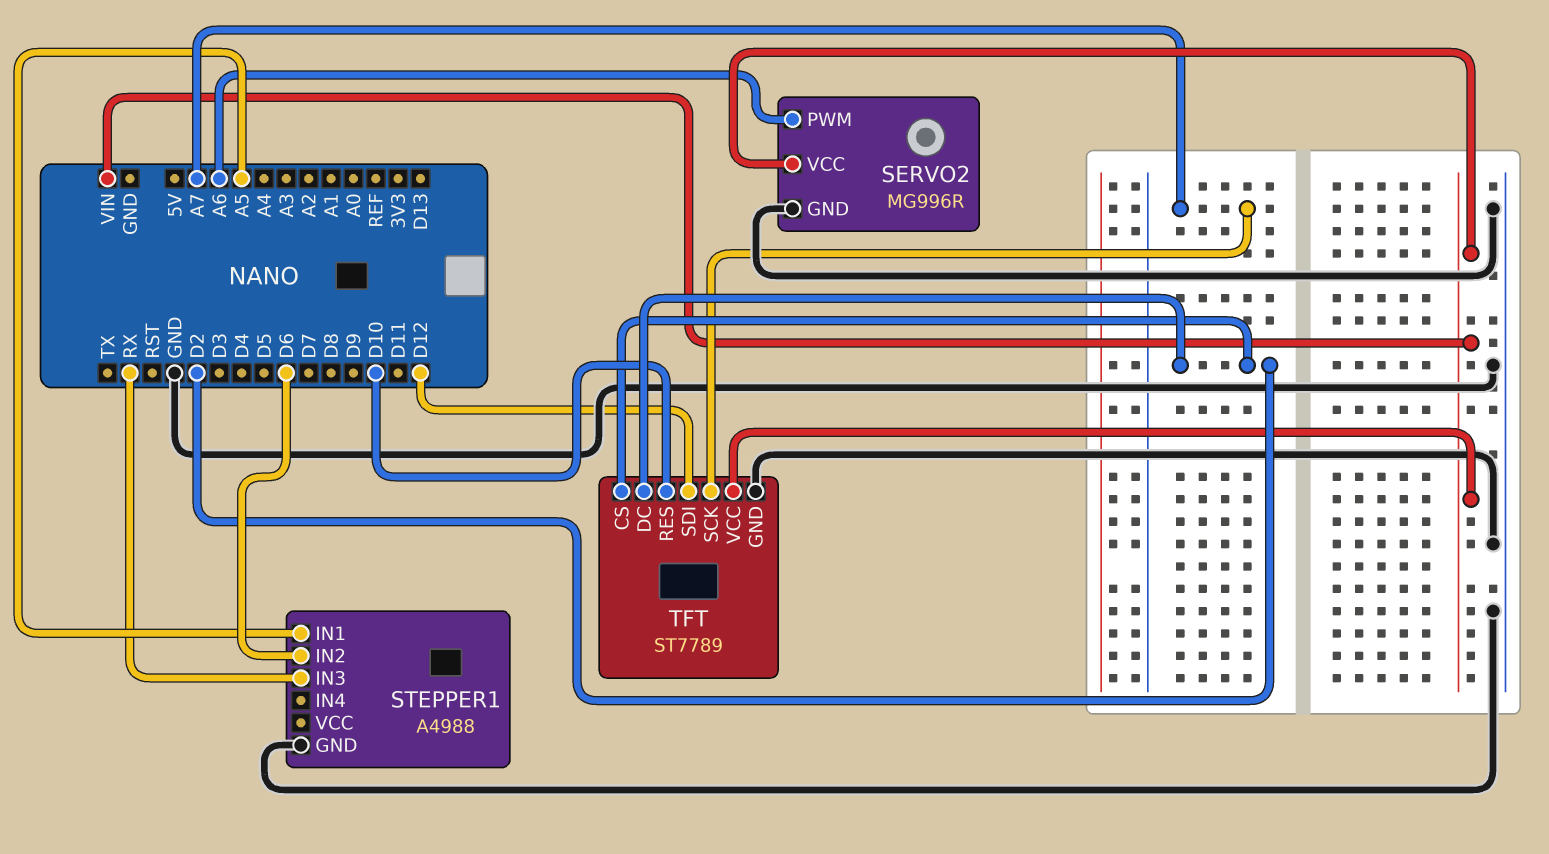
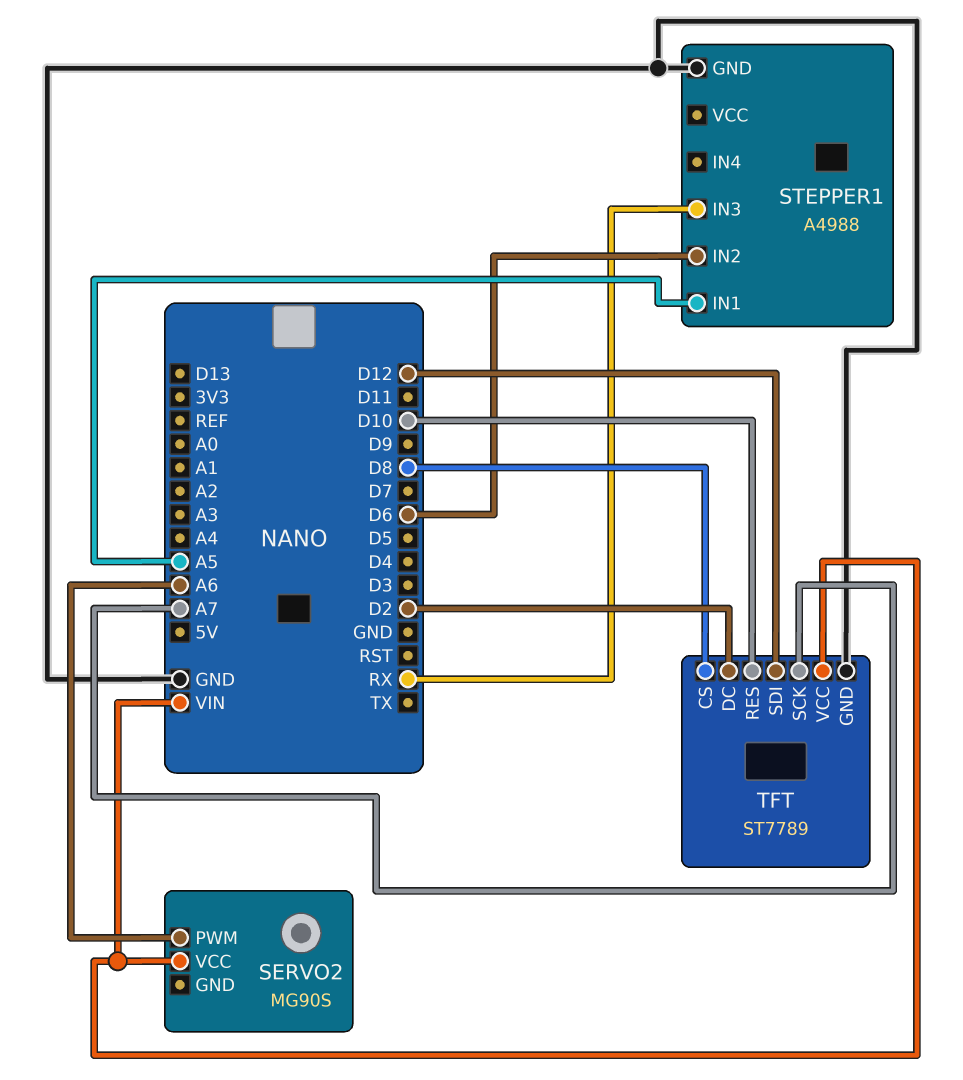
SERVO2: MG996R -> MG90S
SERVO2 pin GND: GND -> none
TFT pin CS: D2 -> D8

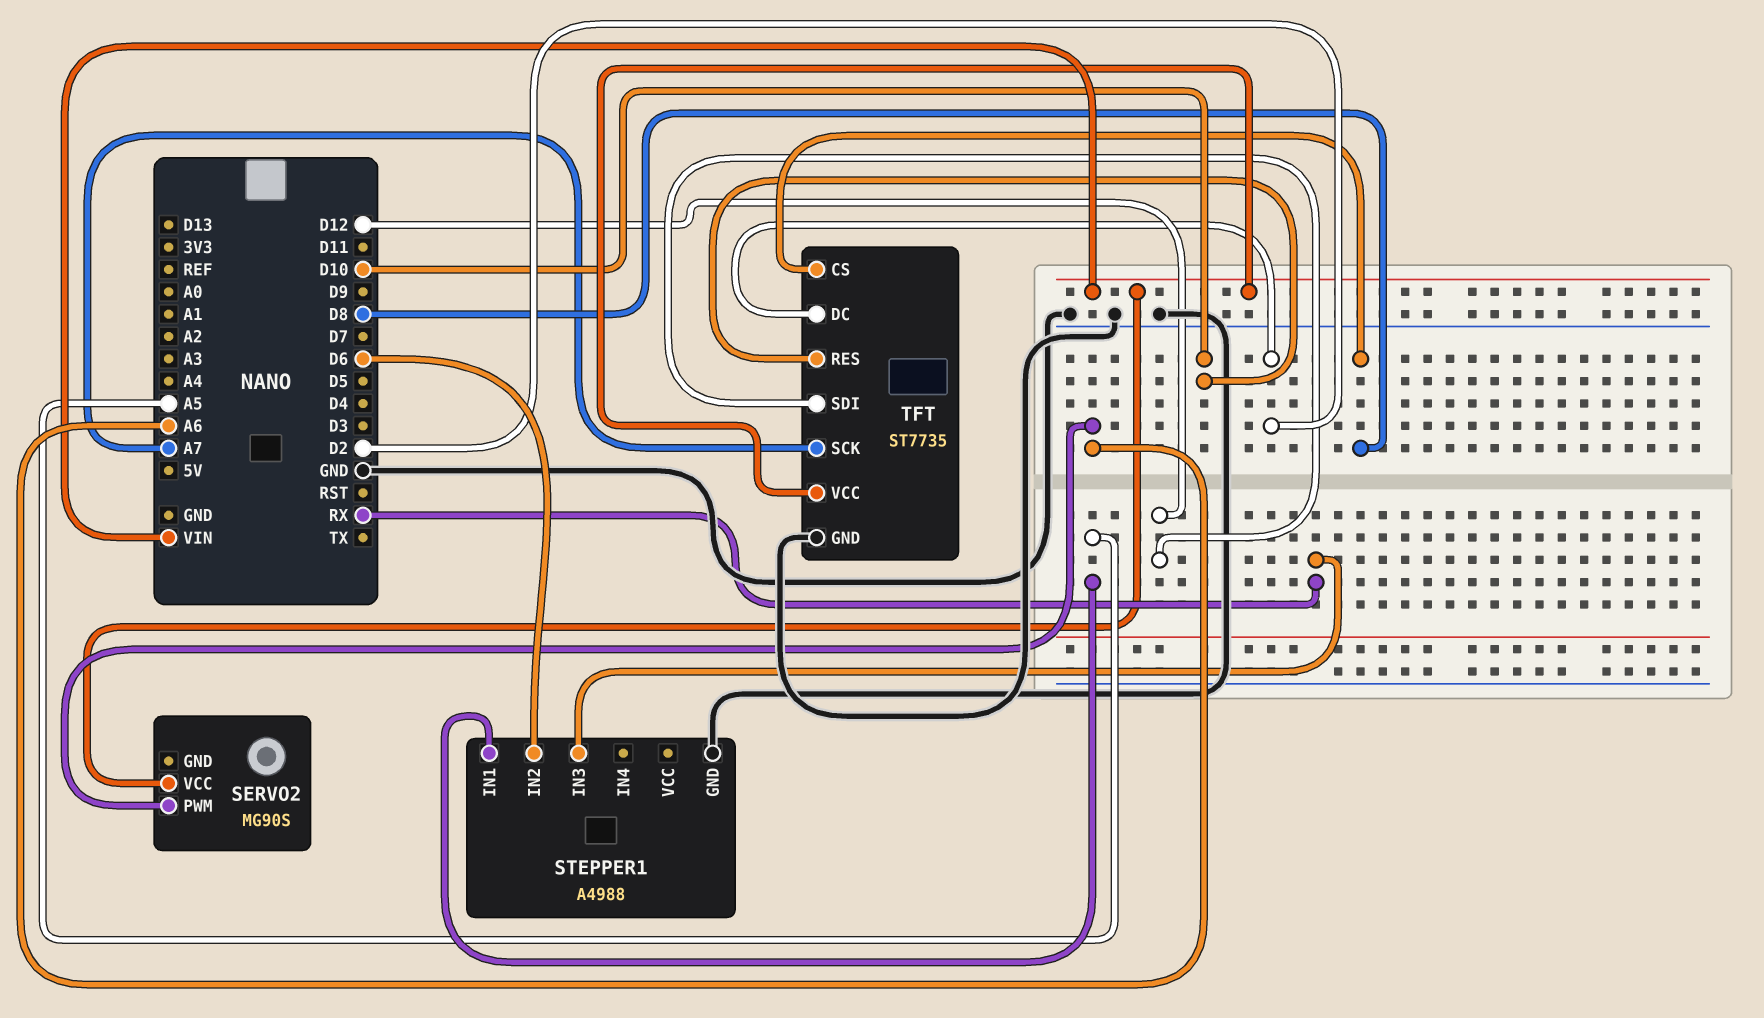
TFT: ST7789 -> ST7735

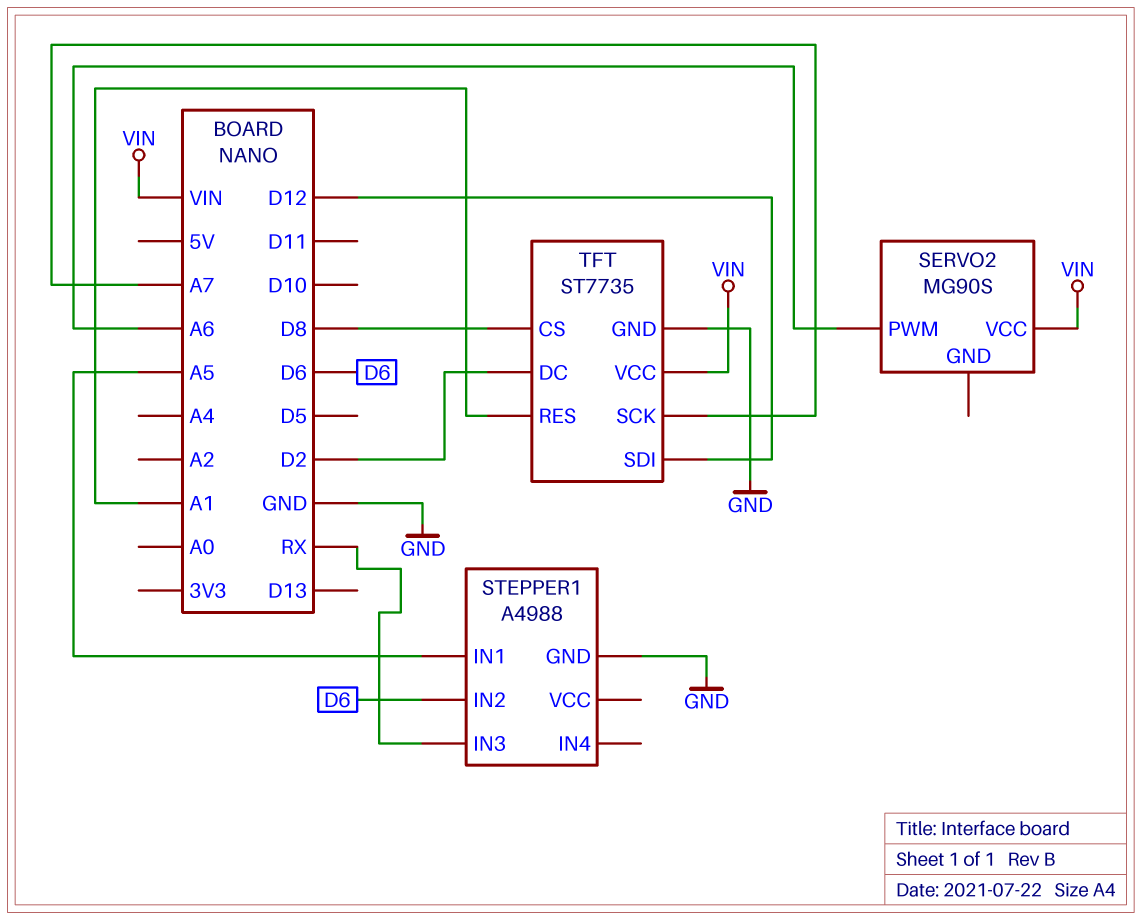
TFT pin RES: D10 -> A1

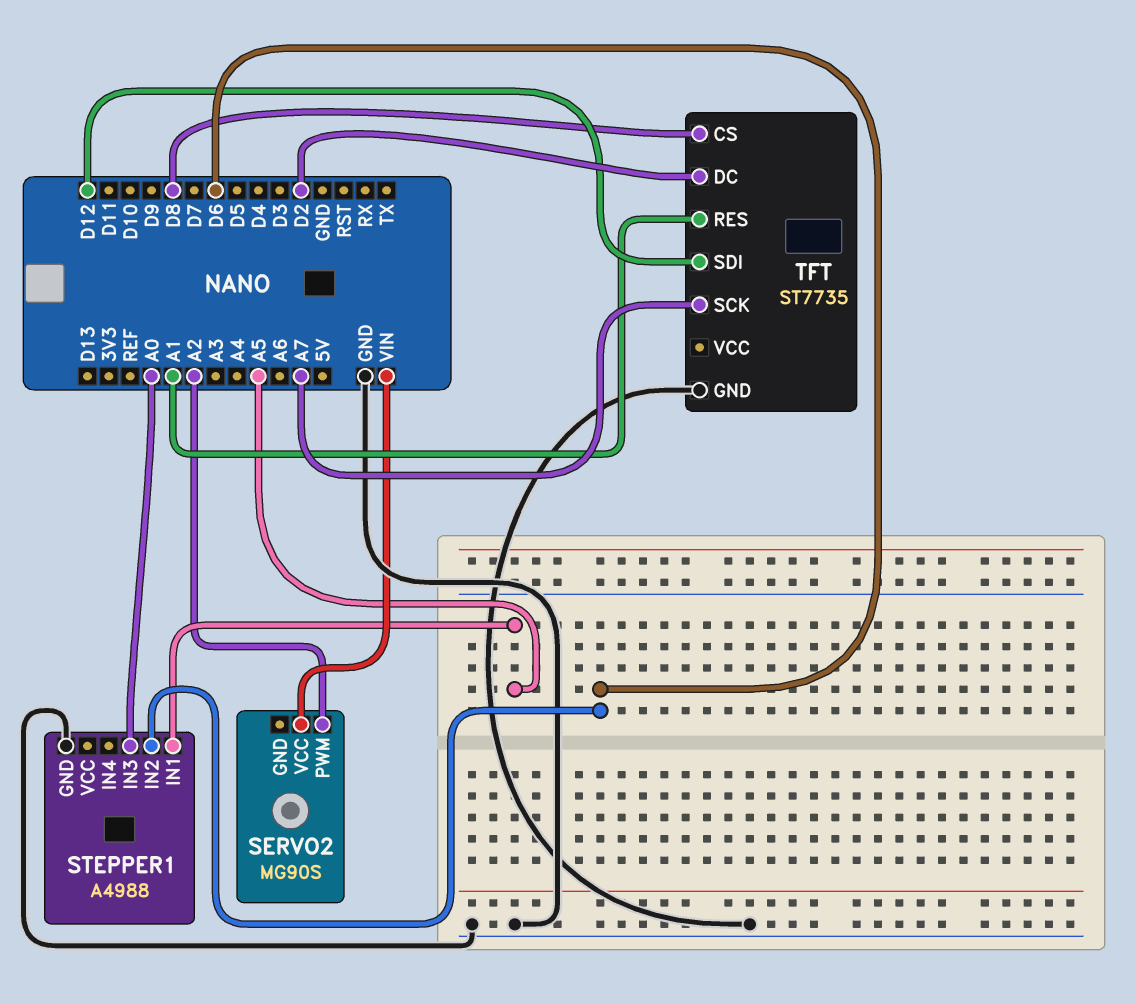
SERVO2 pin PWM: A6 -> A2
STEPPER1 pin IN3: RX -> A0
TFT pin VCC: VIN -> none

